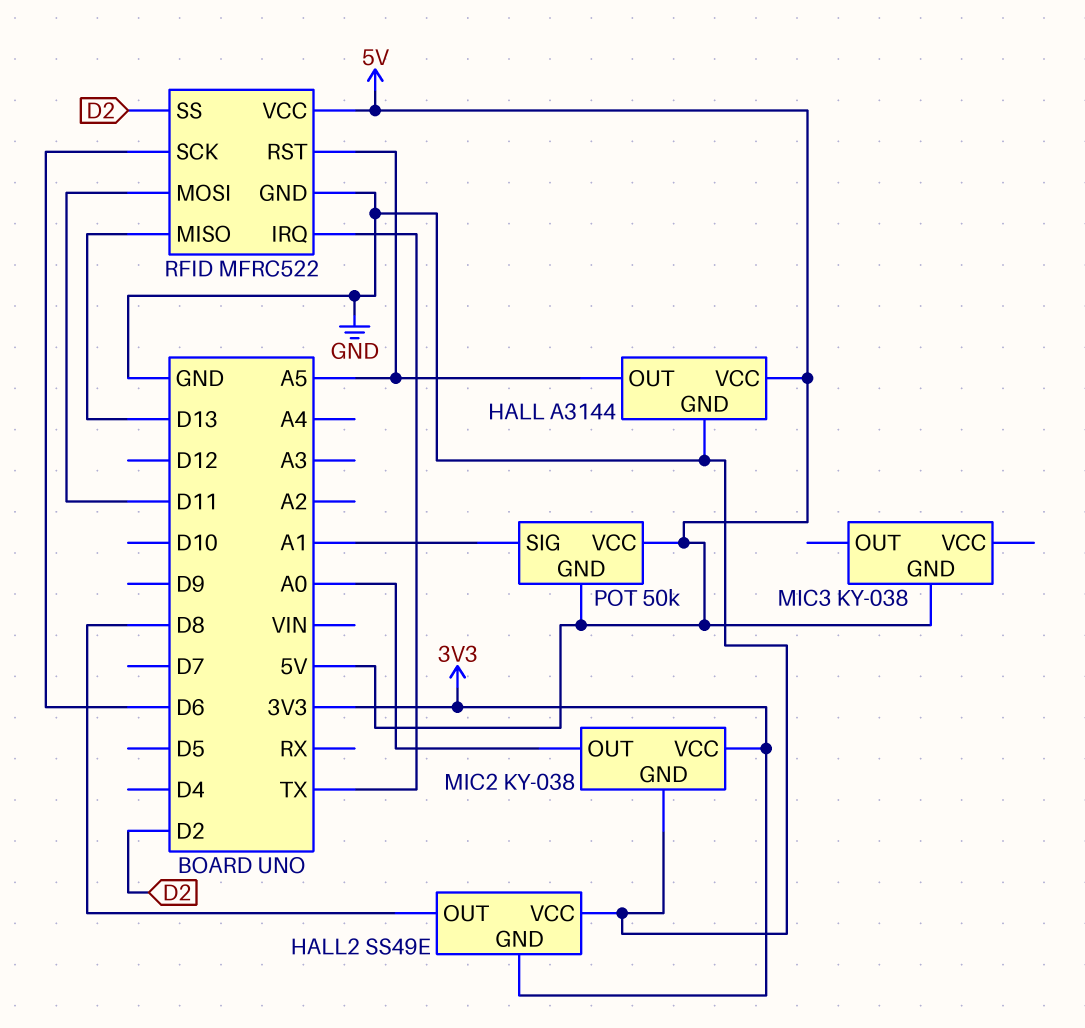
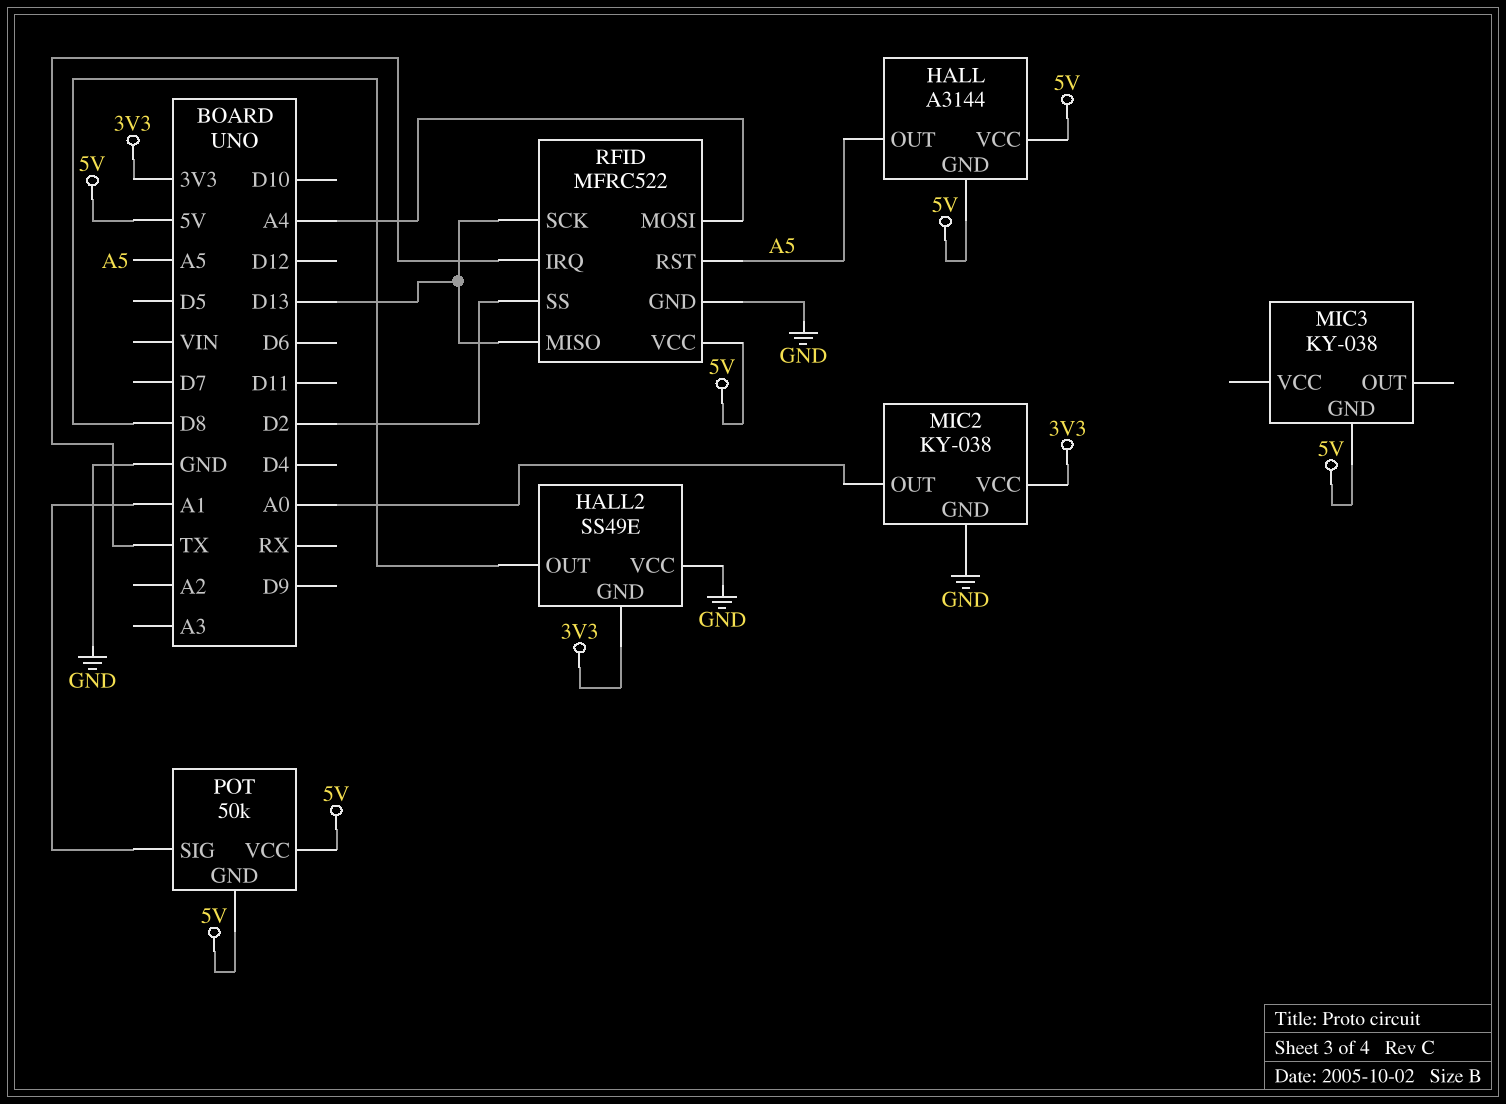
HALL pin GND: GND -> 5V
RFID pin MOSI: D11 -> A4
RFID pin SCK: D6 -> D13

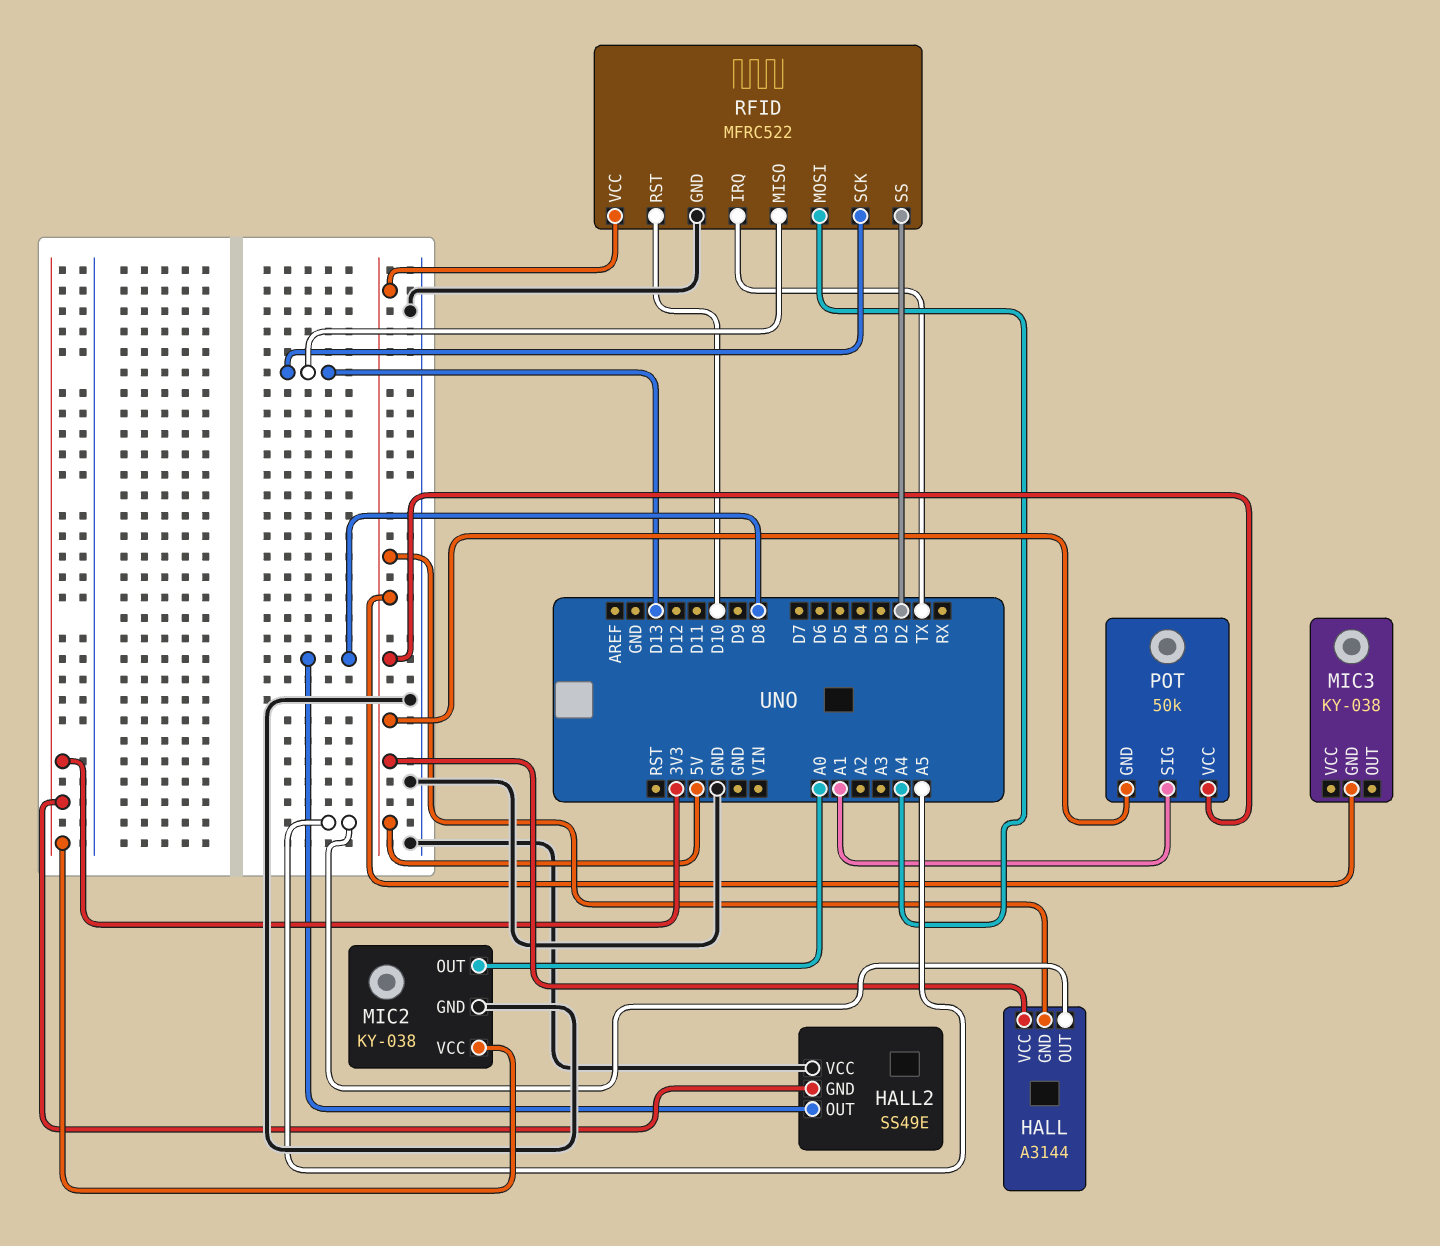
RFID pin RST: A5 -> D10

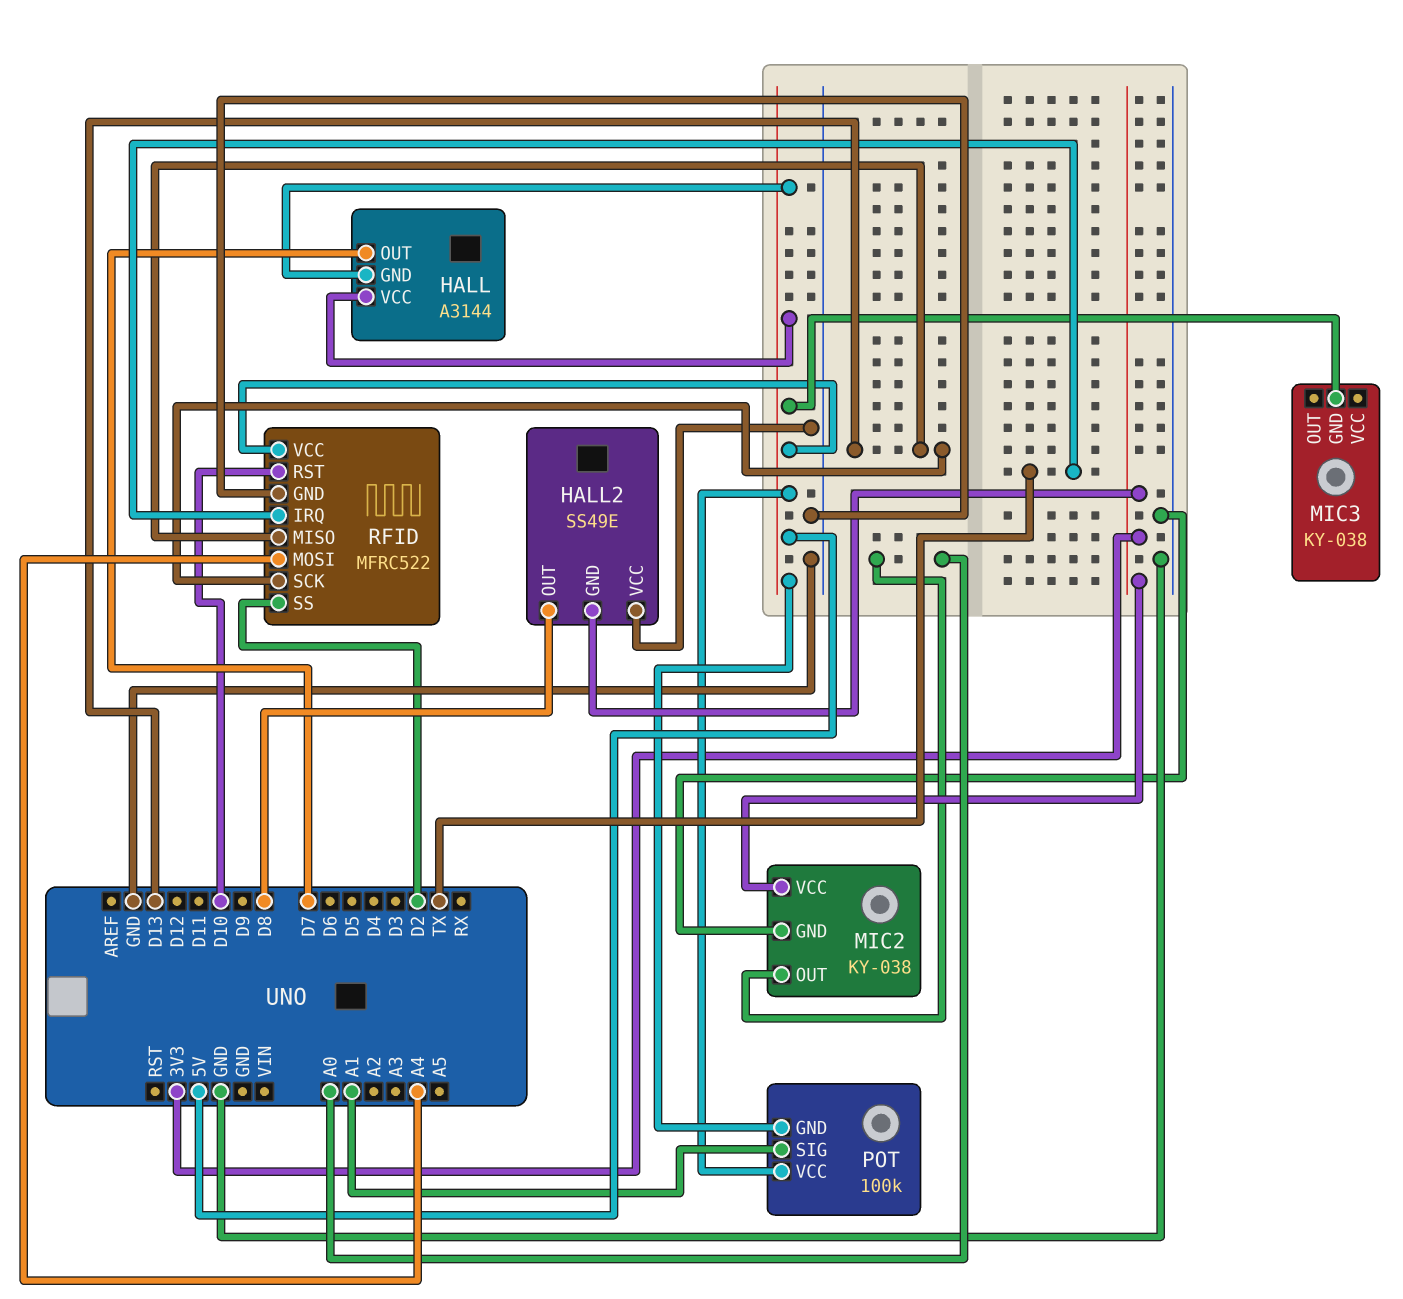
HALL pin OUT: A5 -> D7
POT: 50k -> 100k

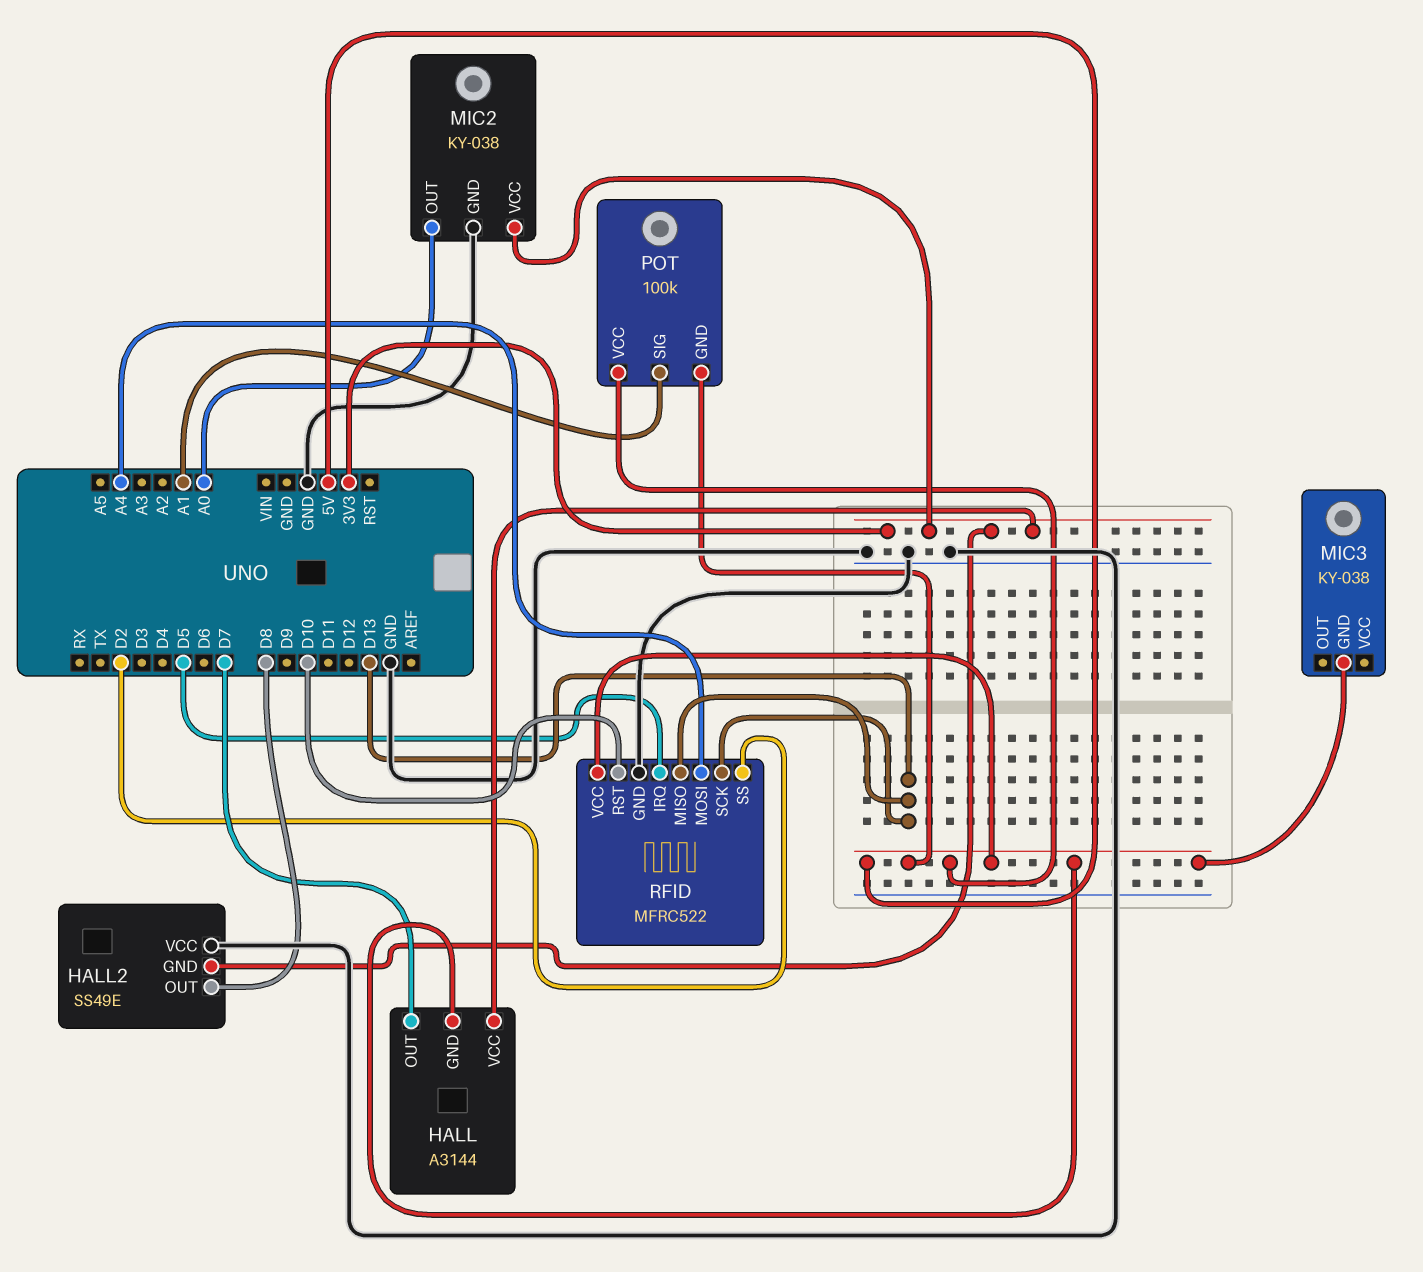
HALL pin VCC: 5V -> 3V3
RFID pin IRQ: TX -> D5

